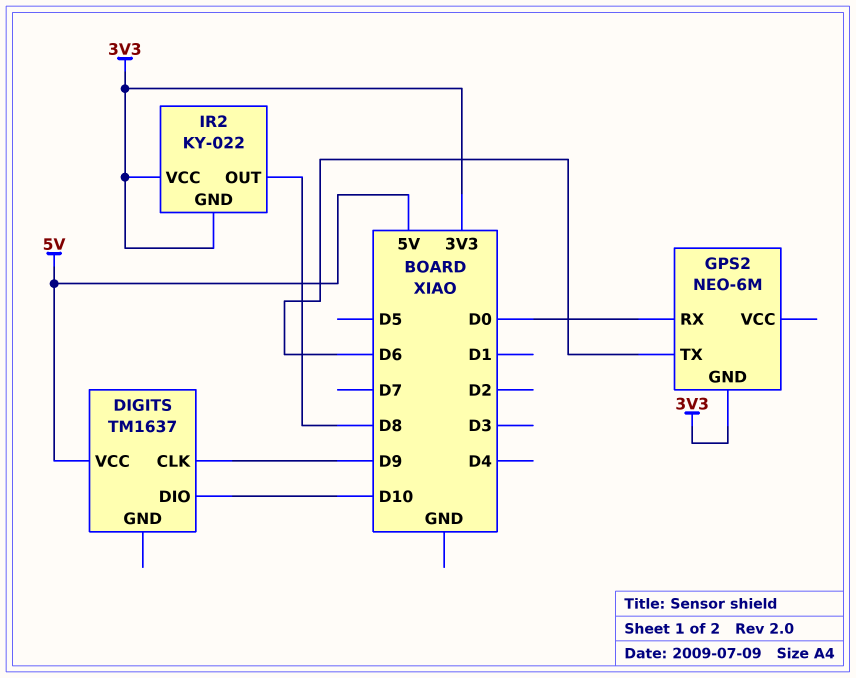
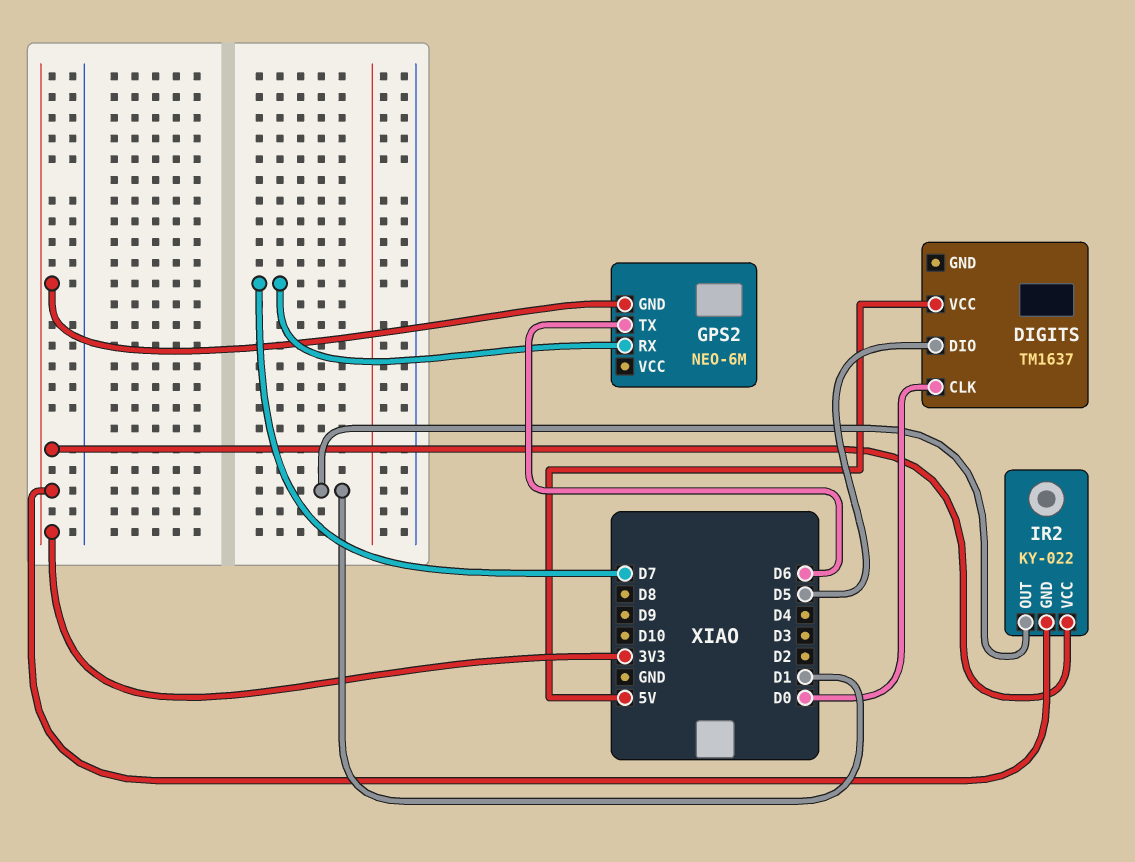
DIGITS pin CLK: D9 -> D0
DIGITS pin DIO: D10 -> D5
GPS2 pin RX: D0 -> D7
IR2 pin OUT: D8 -> D1

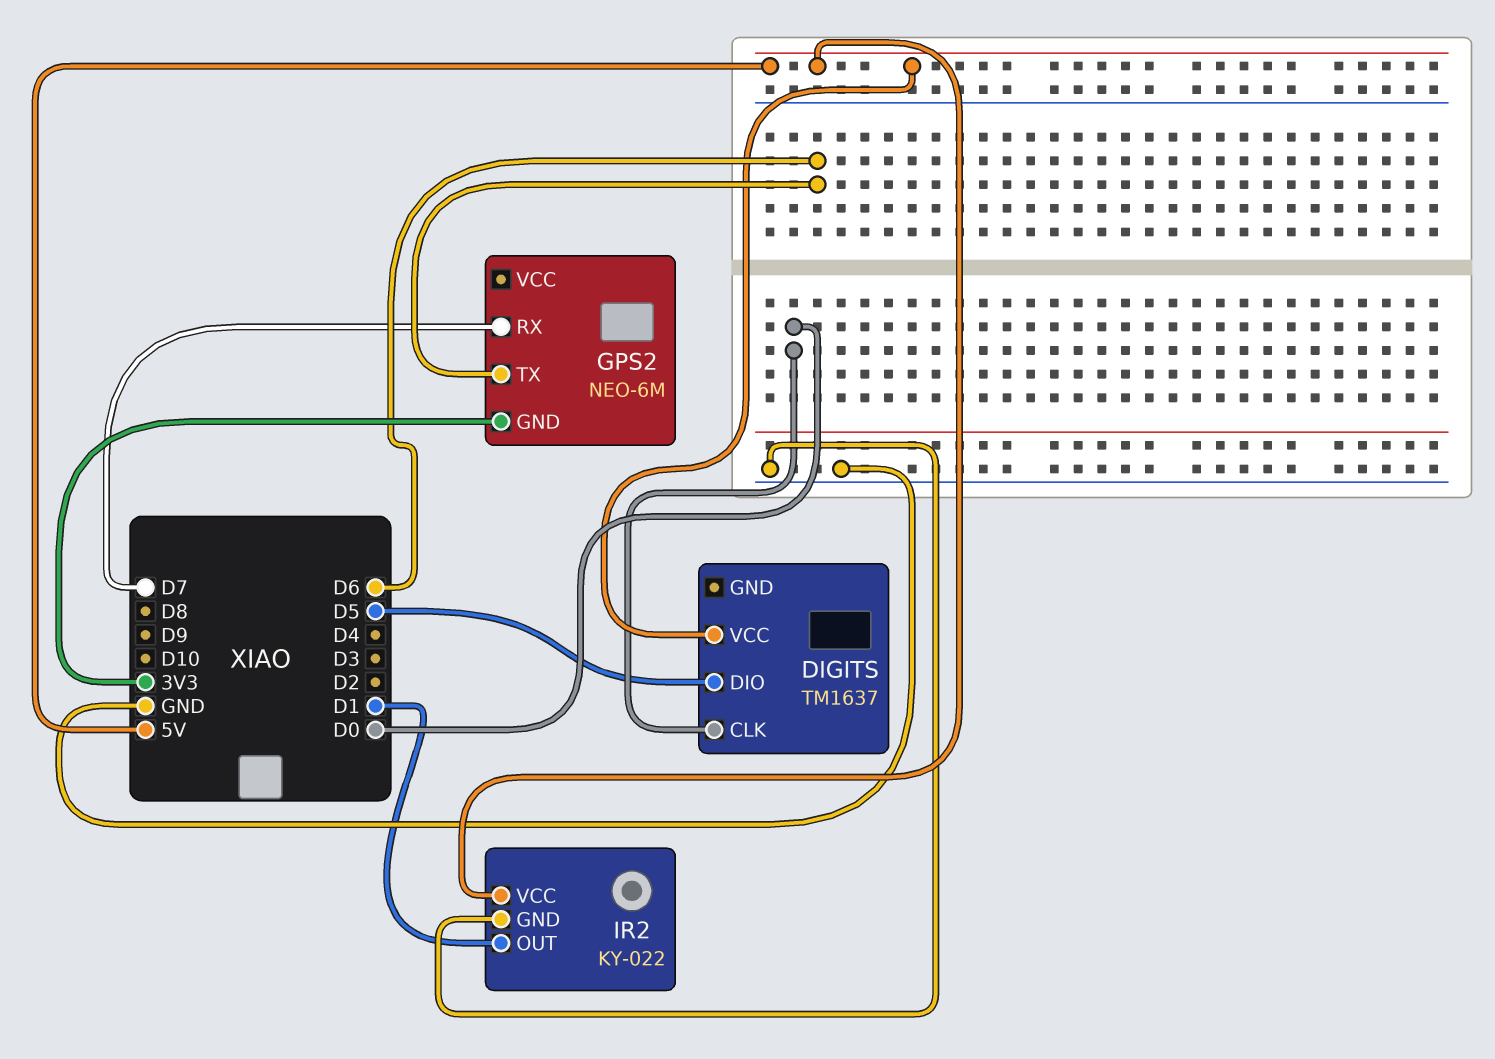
IR2 pin GND: 3V3 -> GND
IR2 pin VCC: 3V3 -> 5V

